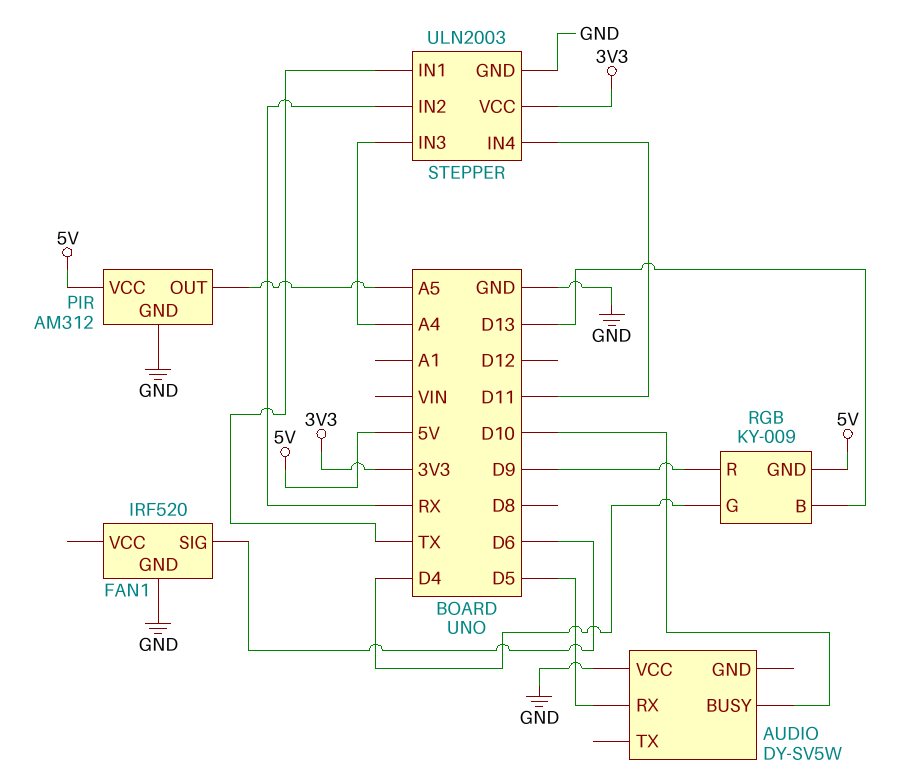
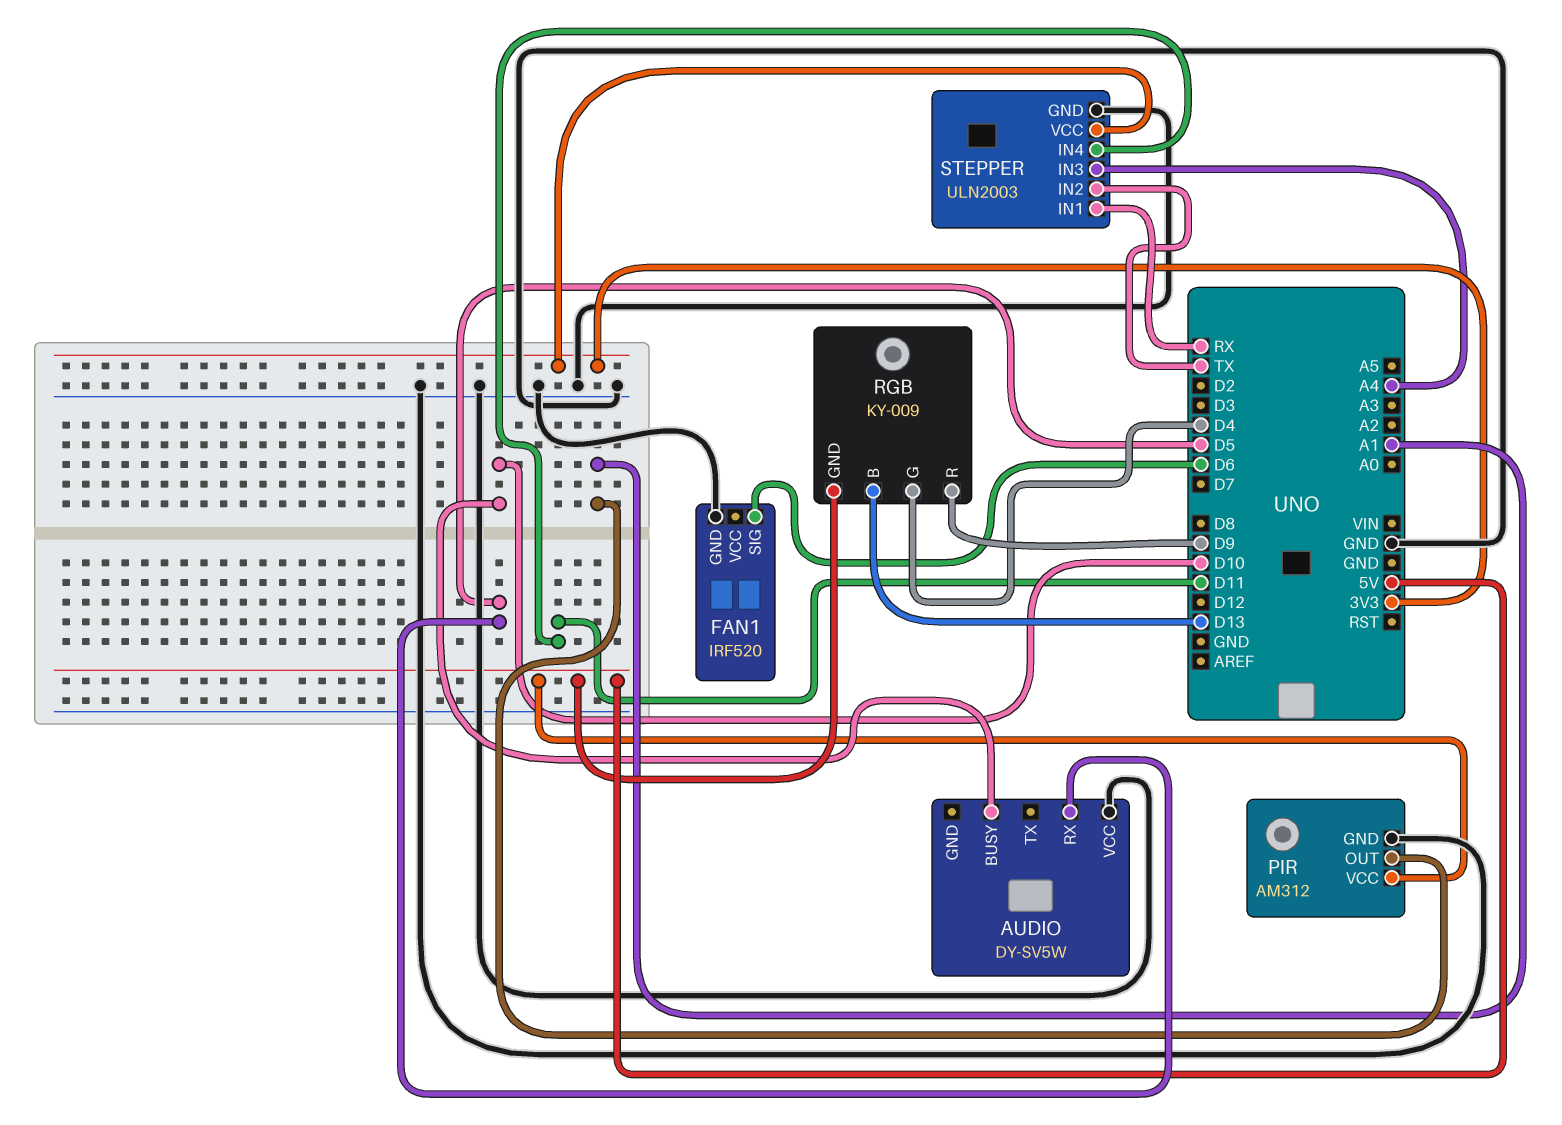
PIR pin OUT: A5 -> A1
STEPPER pin IN1: TX -> RX
STEPPER pin IN2: RX -> TX

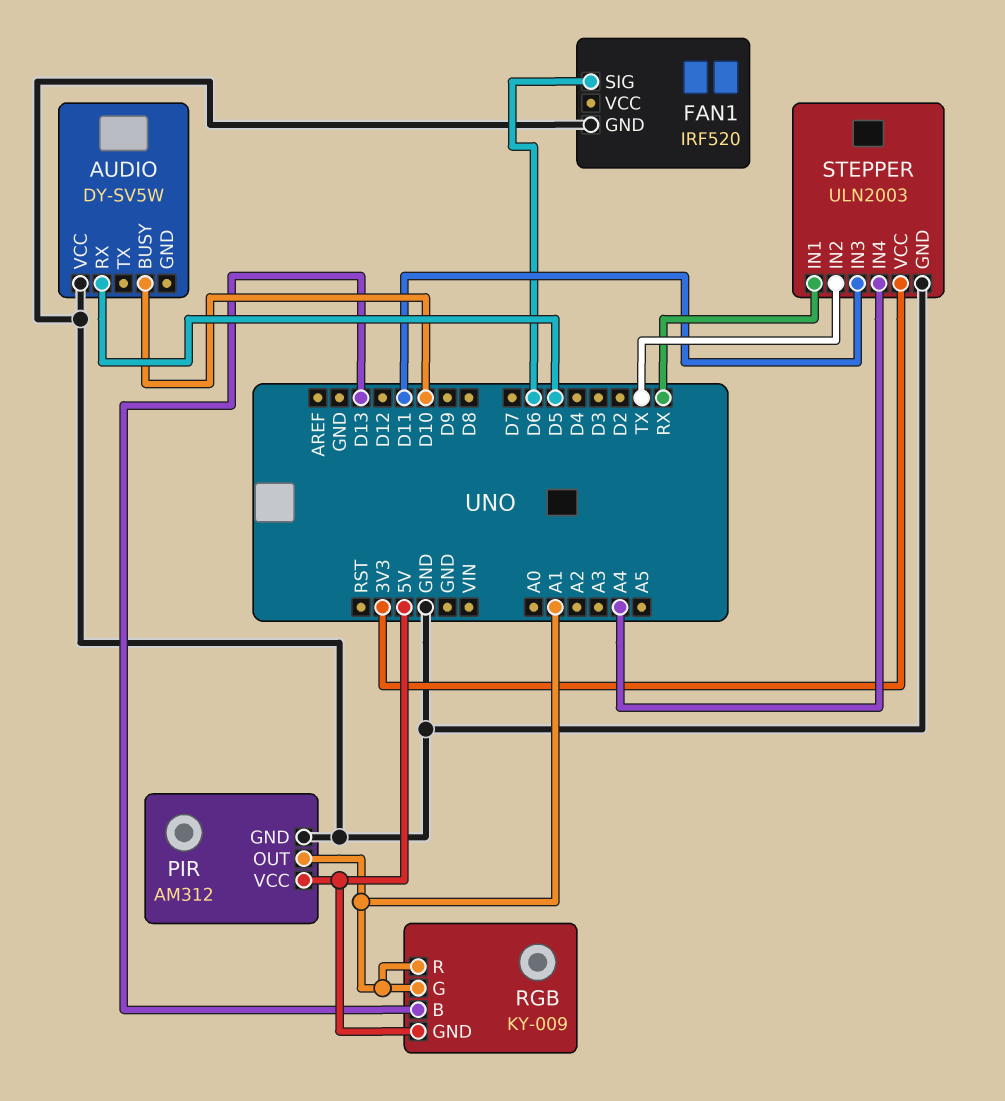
RGB pin G: D4 -> A1
RGB pin R: D9 -> A1
STEPPER pin IN3: A4 -> D11
STEPPER pin IN4: D11 -> A4

